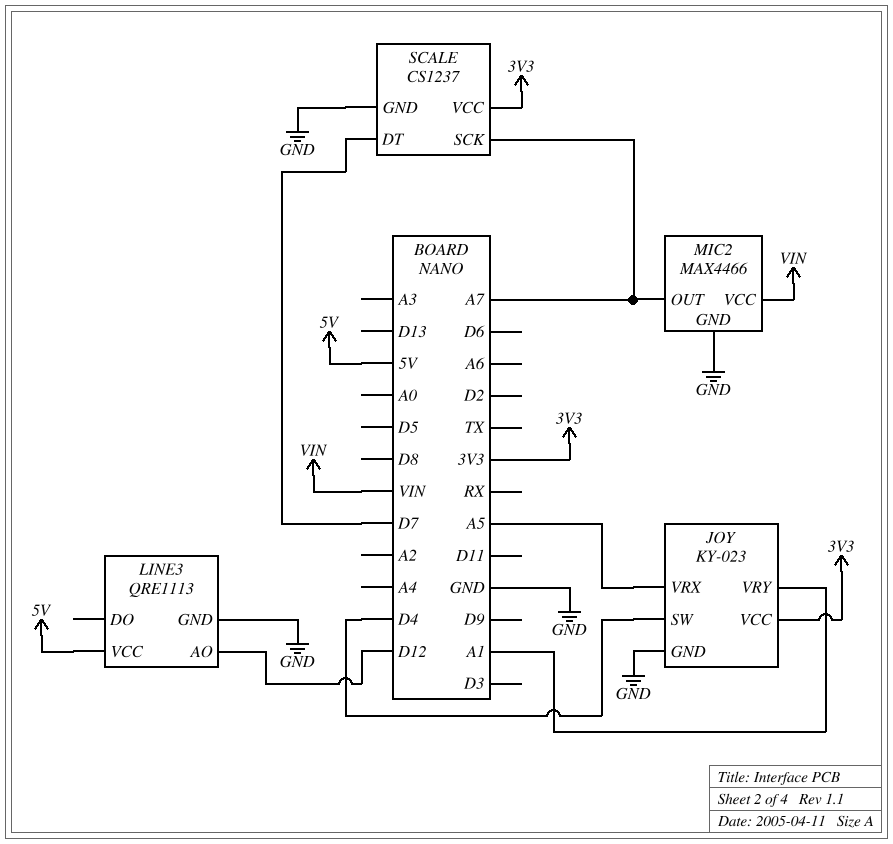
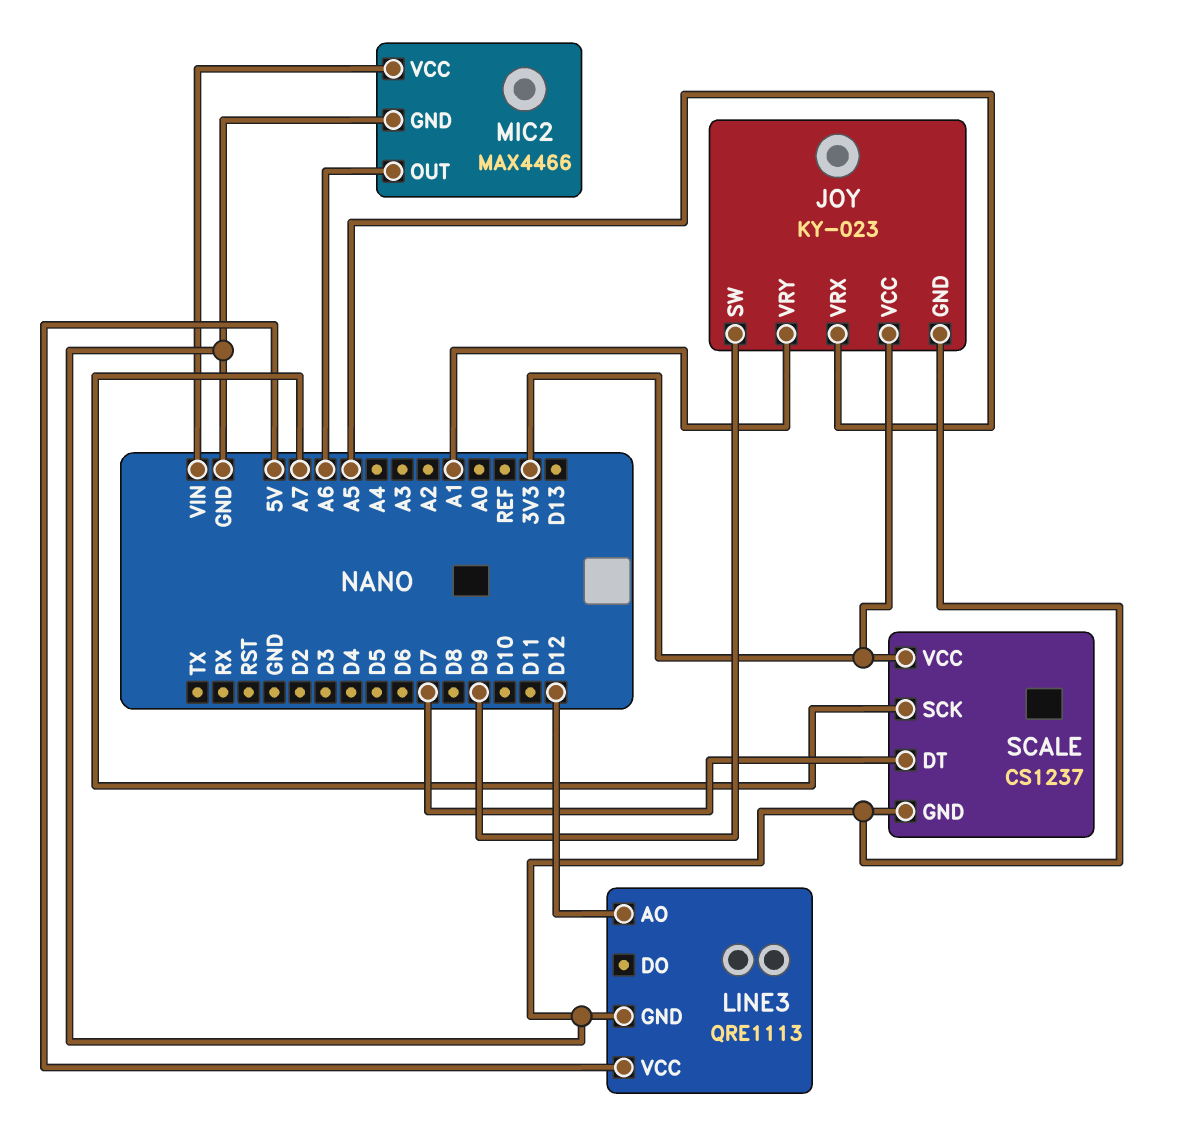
JOY pin SW: D4 -> D9
MIC2 pin OUT: A7 -> A6

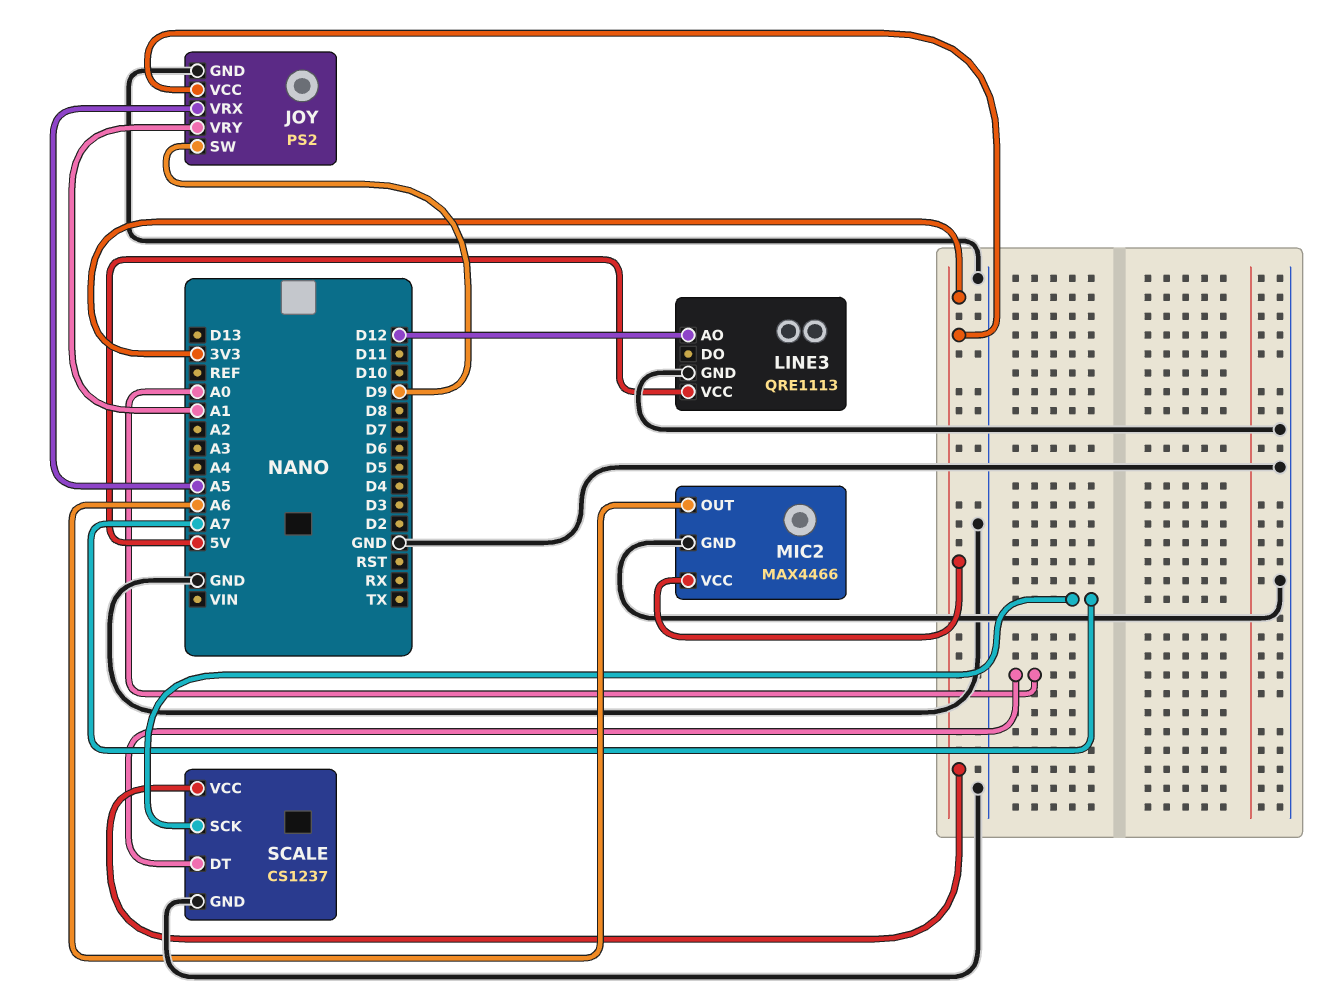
JOY: KY-023 -> PS2
MIC2 pin VCC: VIN -> 3V3
SCALE pin DT: D7 -> A0

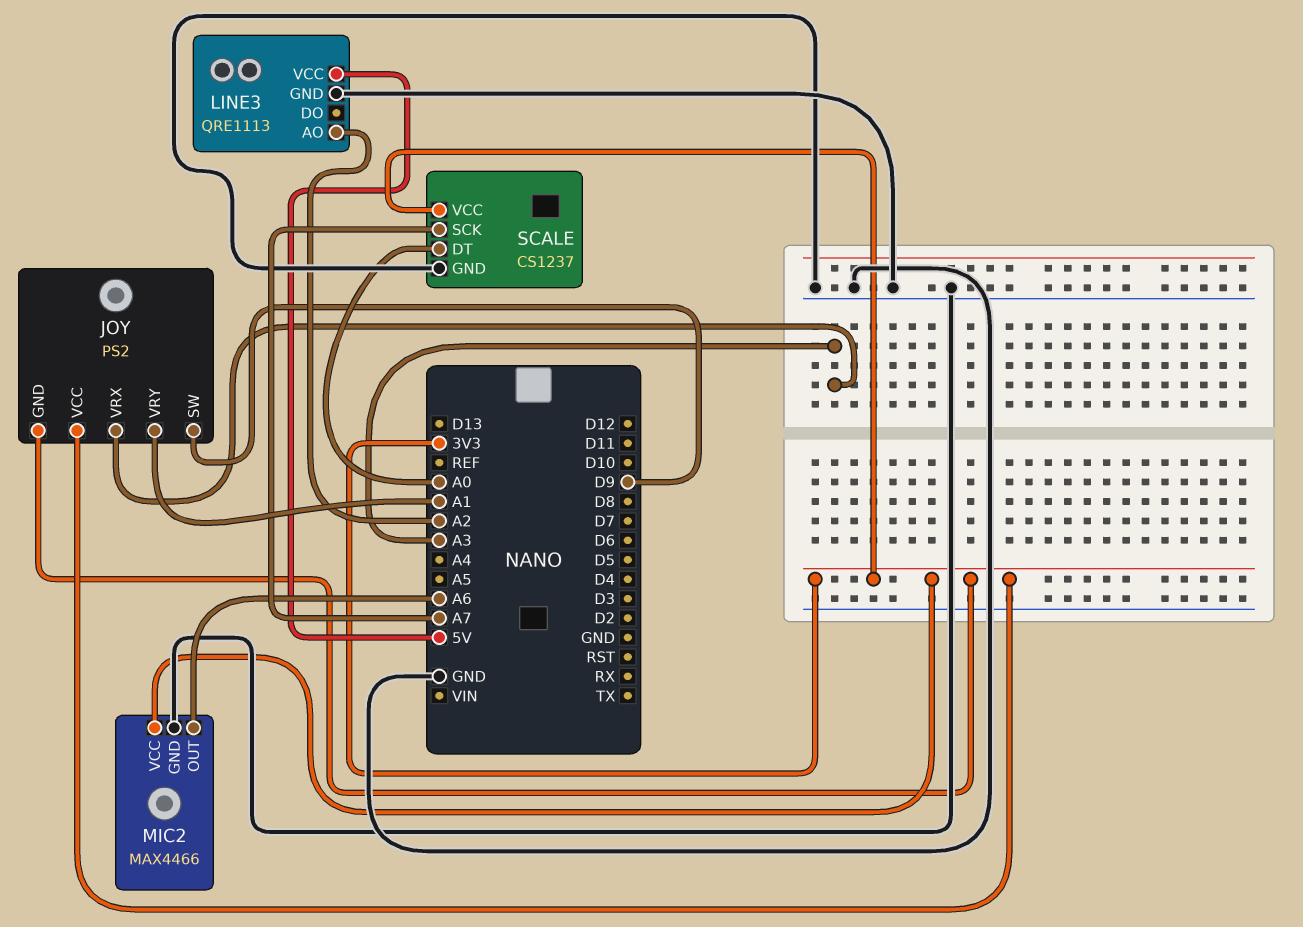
JOY pin GND: GND -> 3V3
JOY pin VRX: A5 -> A3
LINE3 pin AO: D12 -> A2

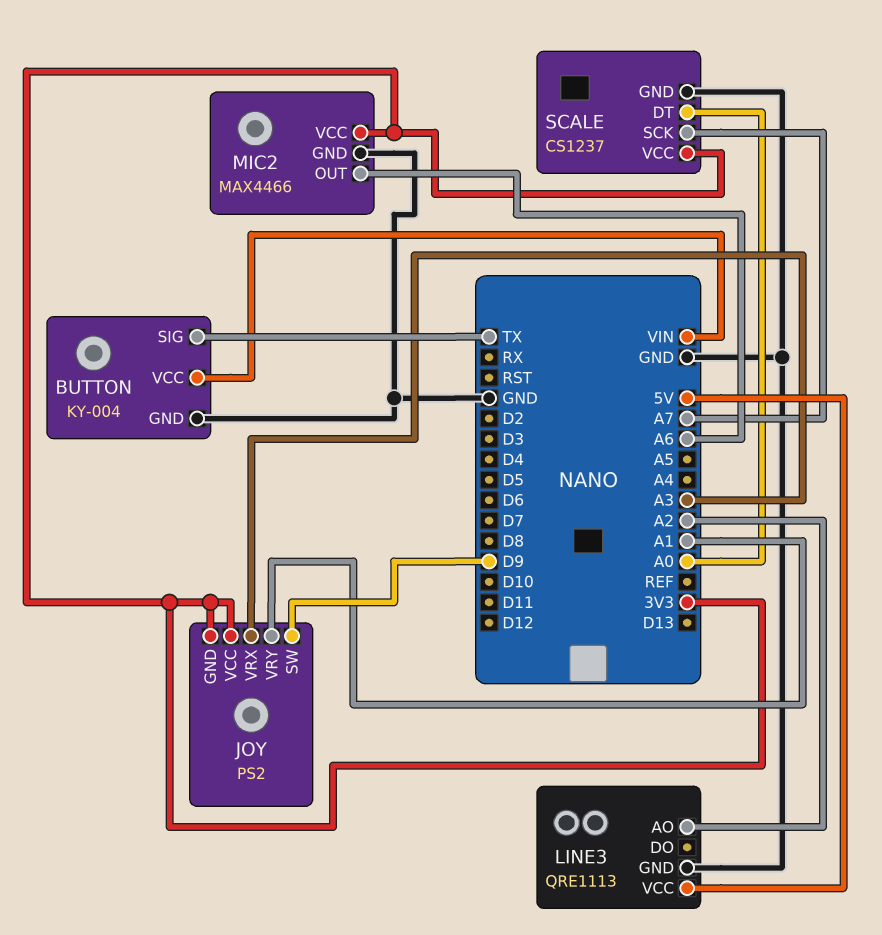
BUTTON: none -> KY-004
BUTTON pin GND: none -> GND
BUTTON pin SIG: none -> TX
BUTTON pin VCC: none -> VIN

